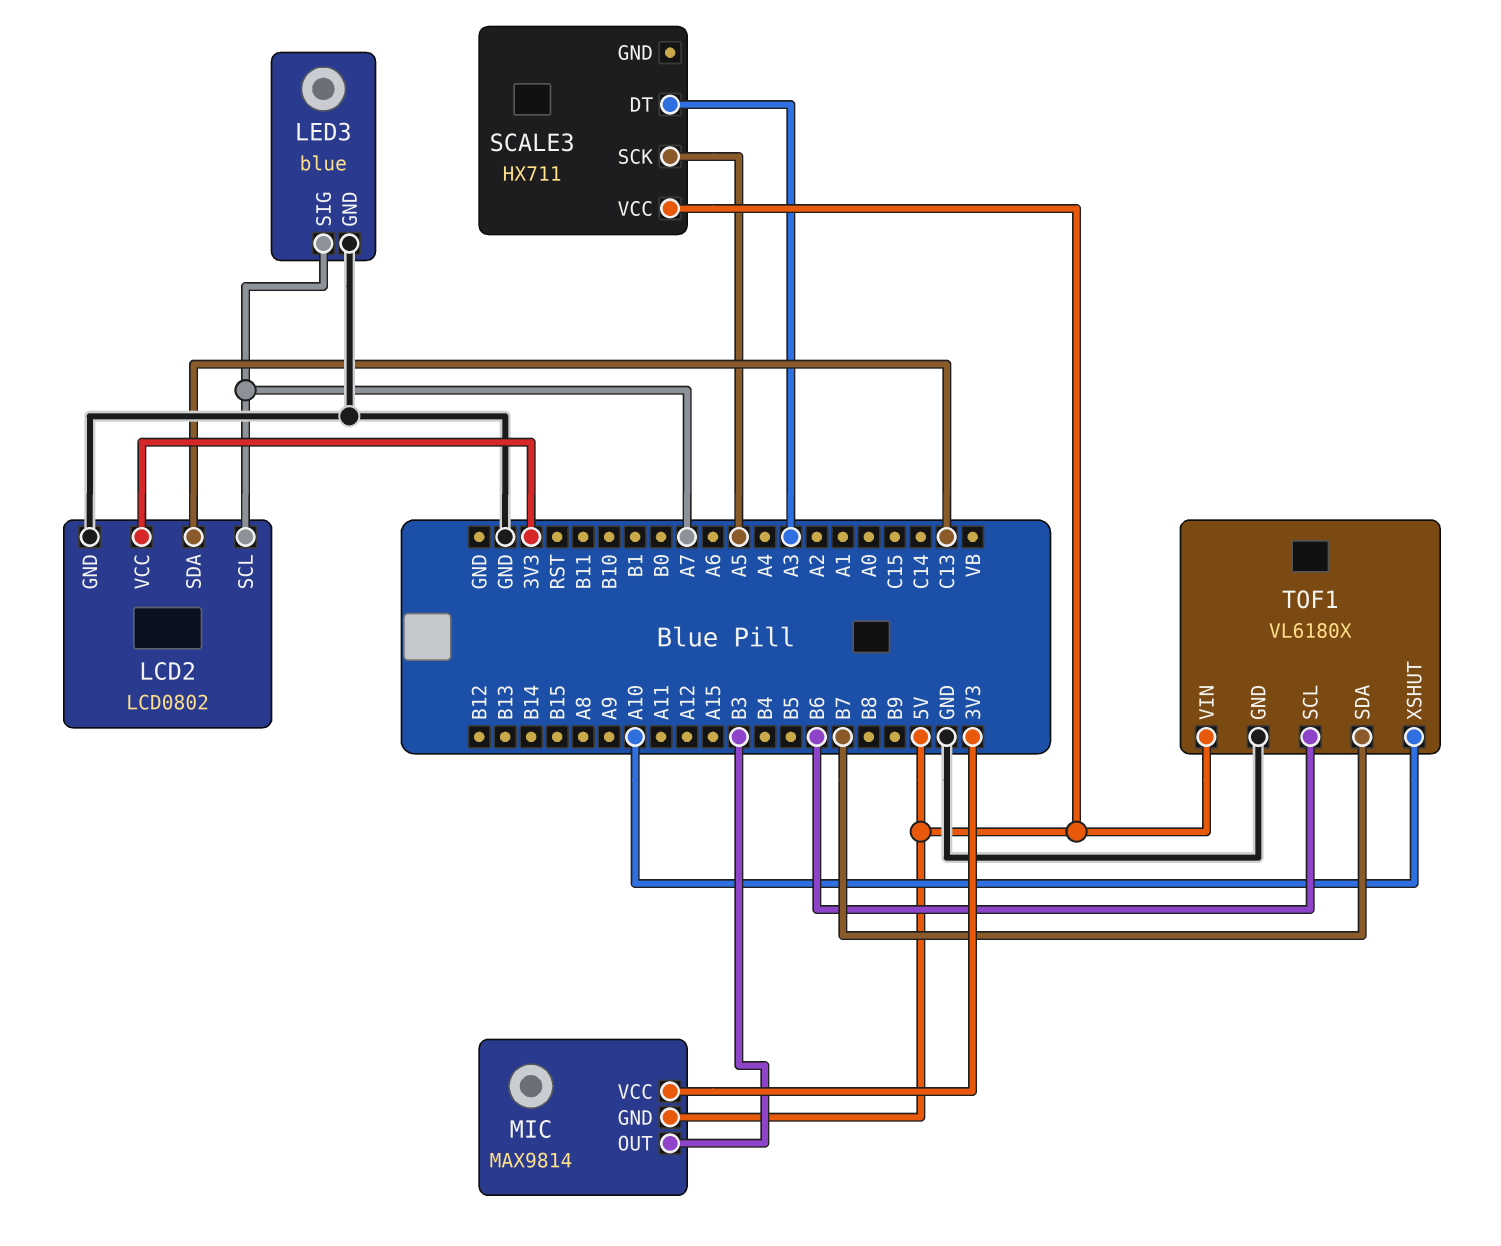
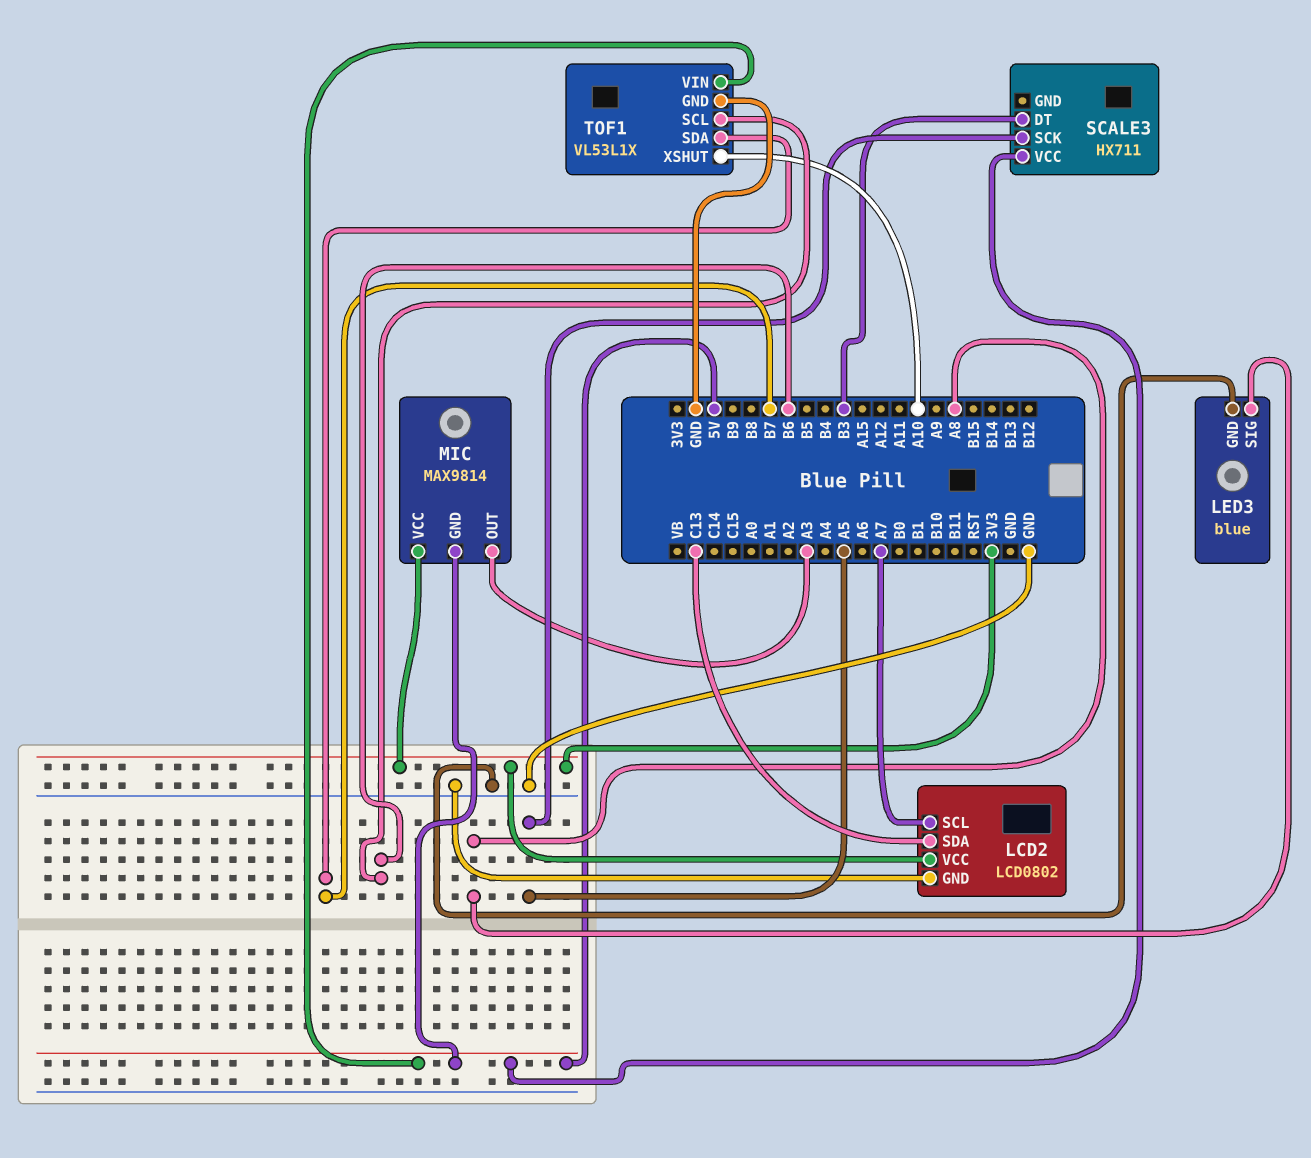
LED3 pin SIG: A7 -> A8
MIC pin OUT: B3 -> A3
SCALE3 pin DT: A3 -> B3
TOF1: VL6180X -> VL53L1X

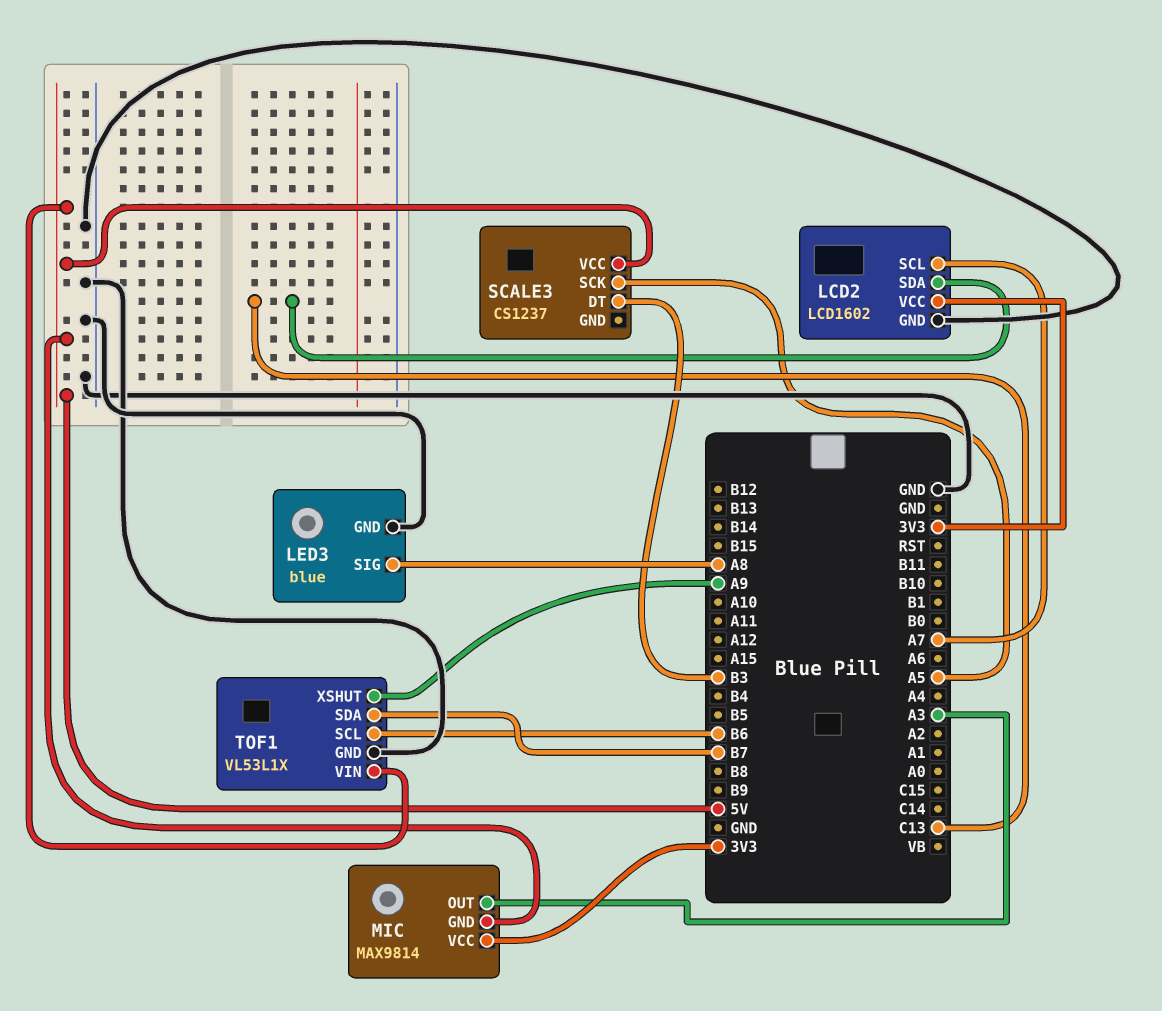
LCD2: LCD0802 -> LCD1602
SCALE3: HX711 -> CS1237
TOF1 pin XSHUT: A10 -> A9

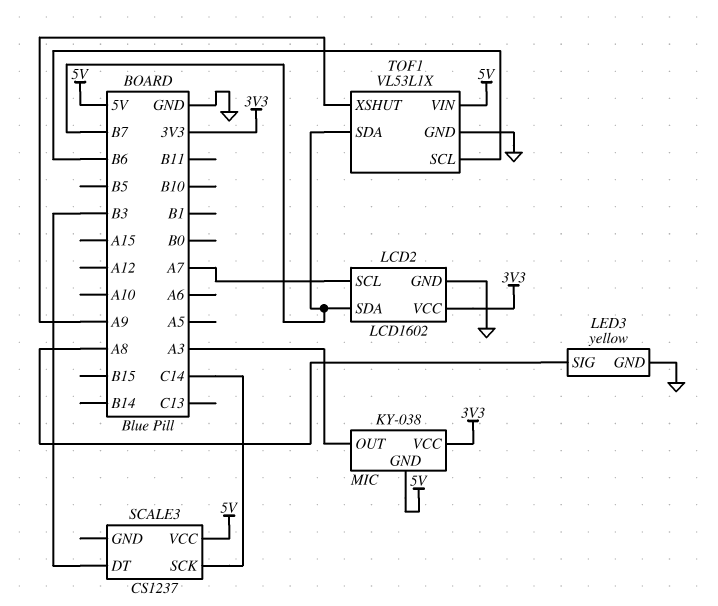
LCD2 pin SDA: C13 -> B7
LED3: blue -> yellow
MIC: MAX9814 -> KY-038
SCALE3 pin SCK: A5 -> C14

